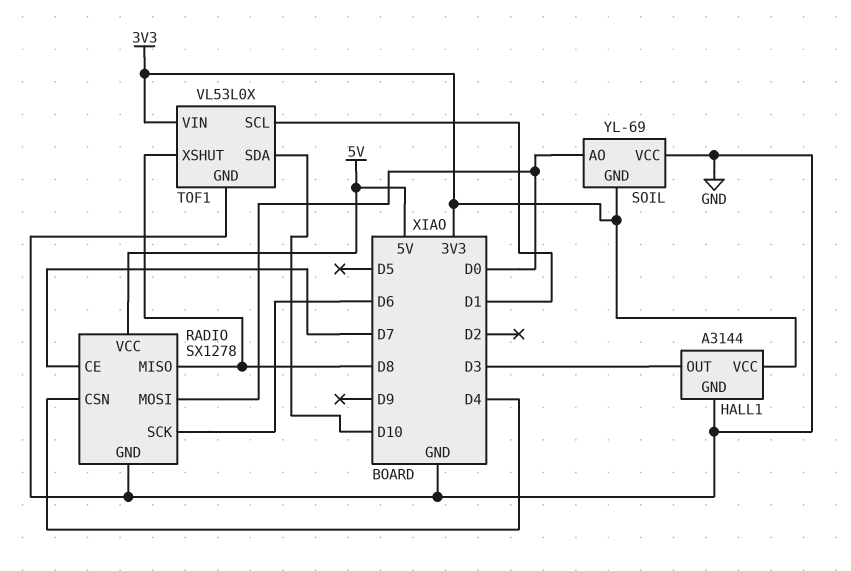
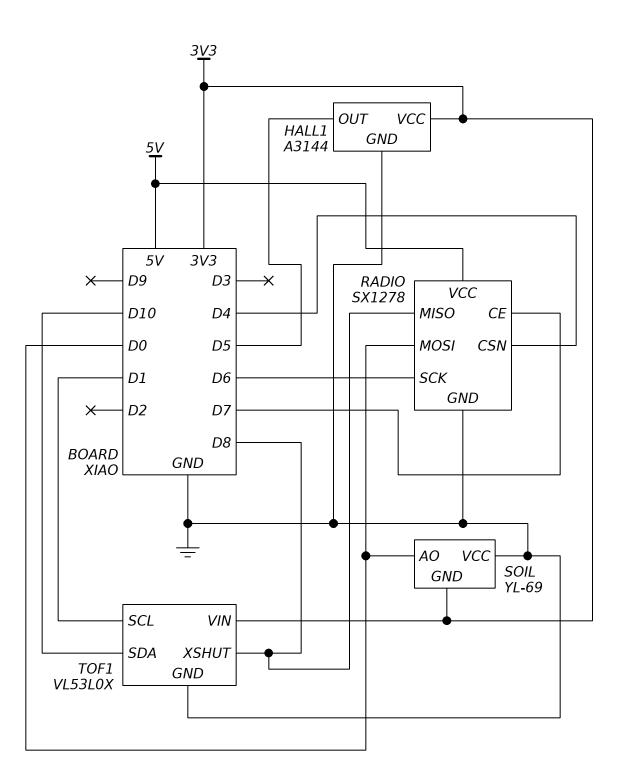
HALL1 pin OUT: D3 -> D5

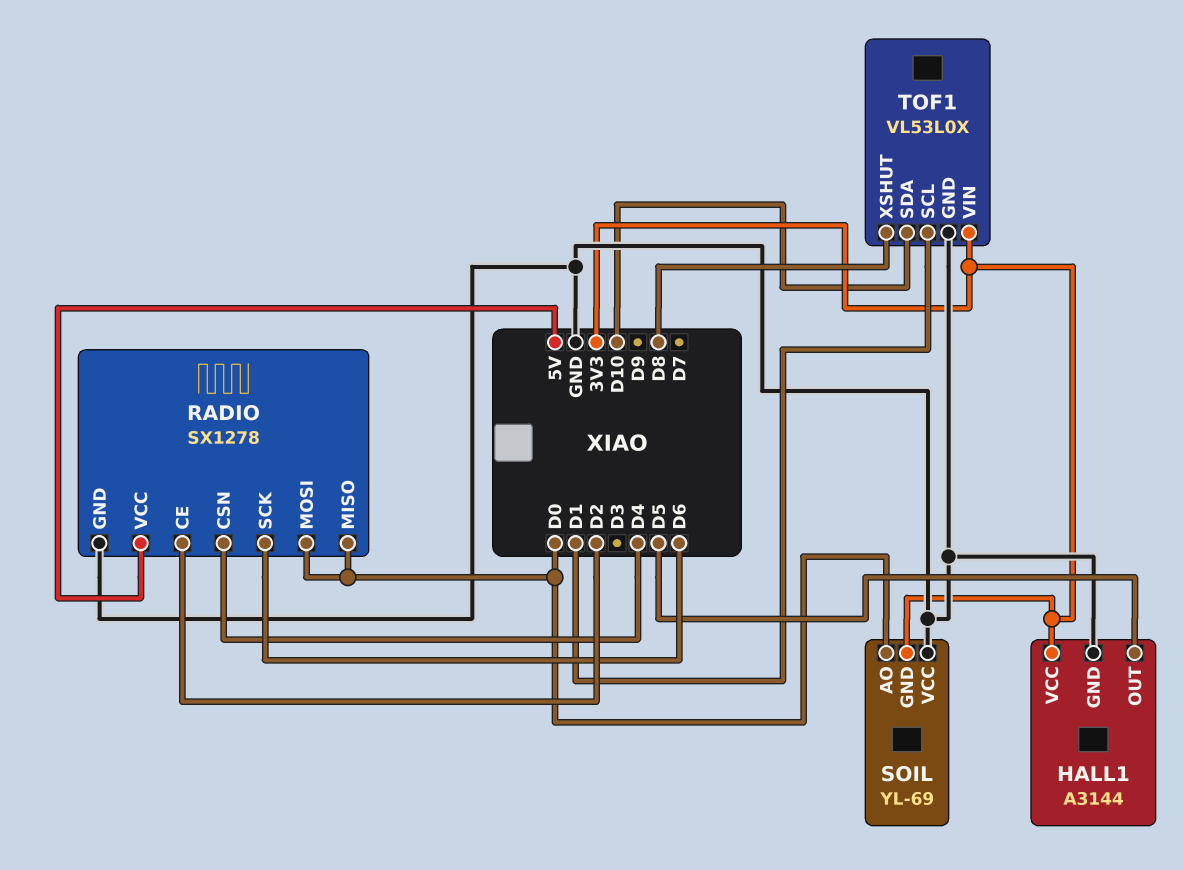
RADIO pin CE: D7 -> D2
RADIO pin MISO: D8 -> D0

